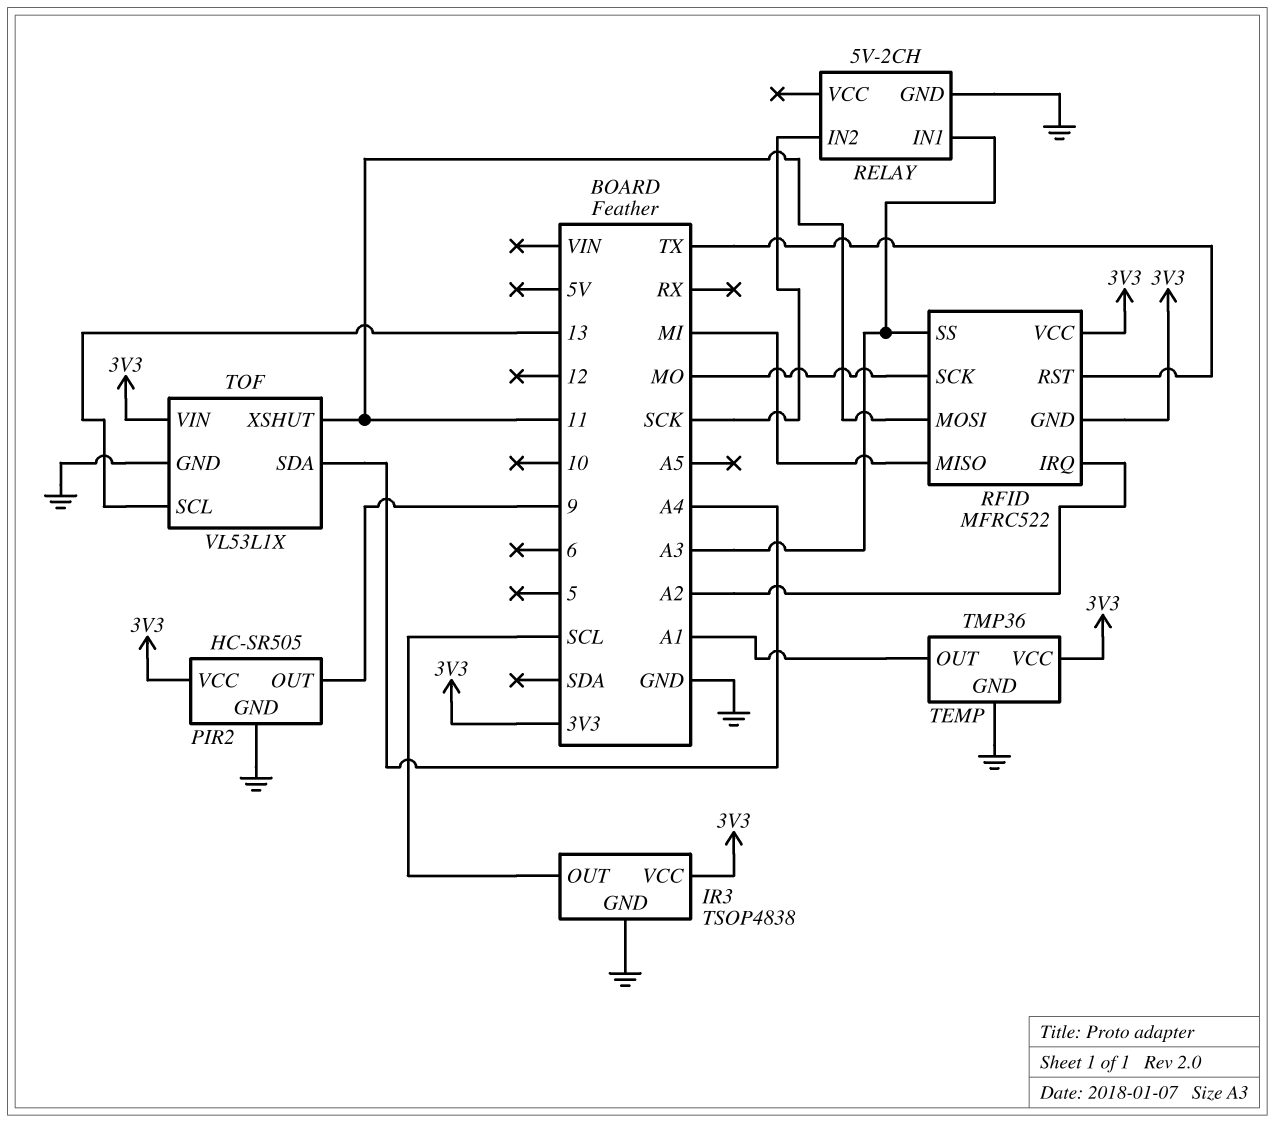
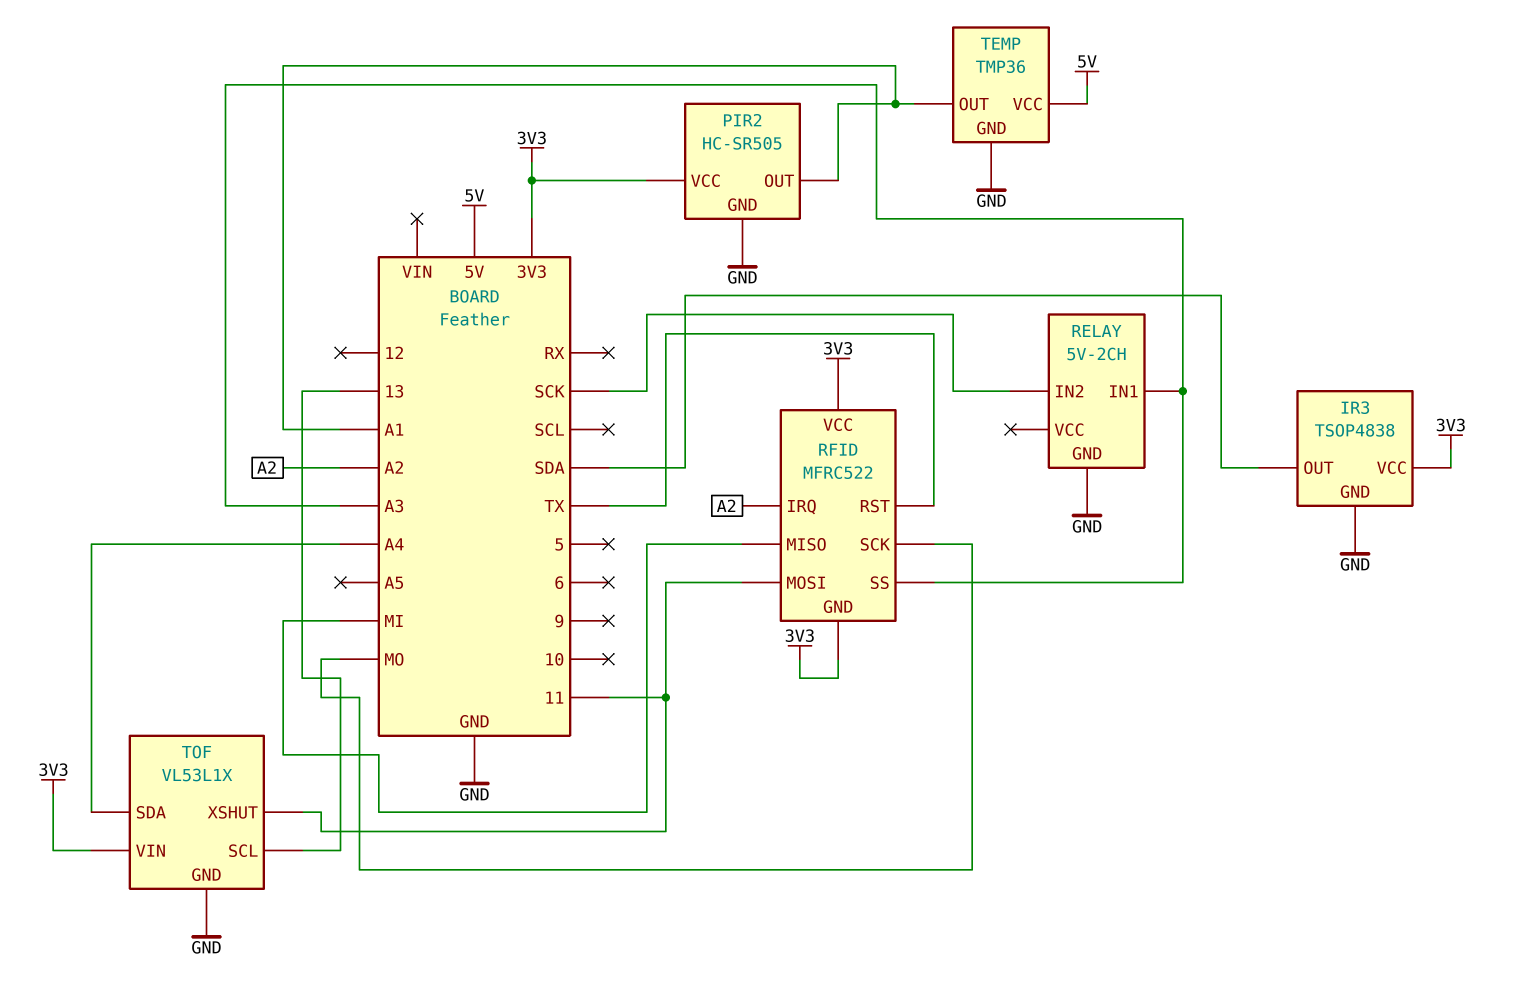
IR3 pin OUT: SCL -> SDA
PIR2 pin OUT: 9 -> A1
TEMP pin VCC: 3V3 -> 5V

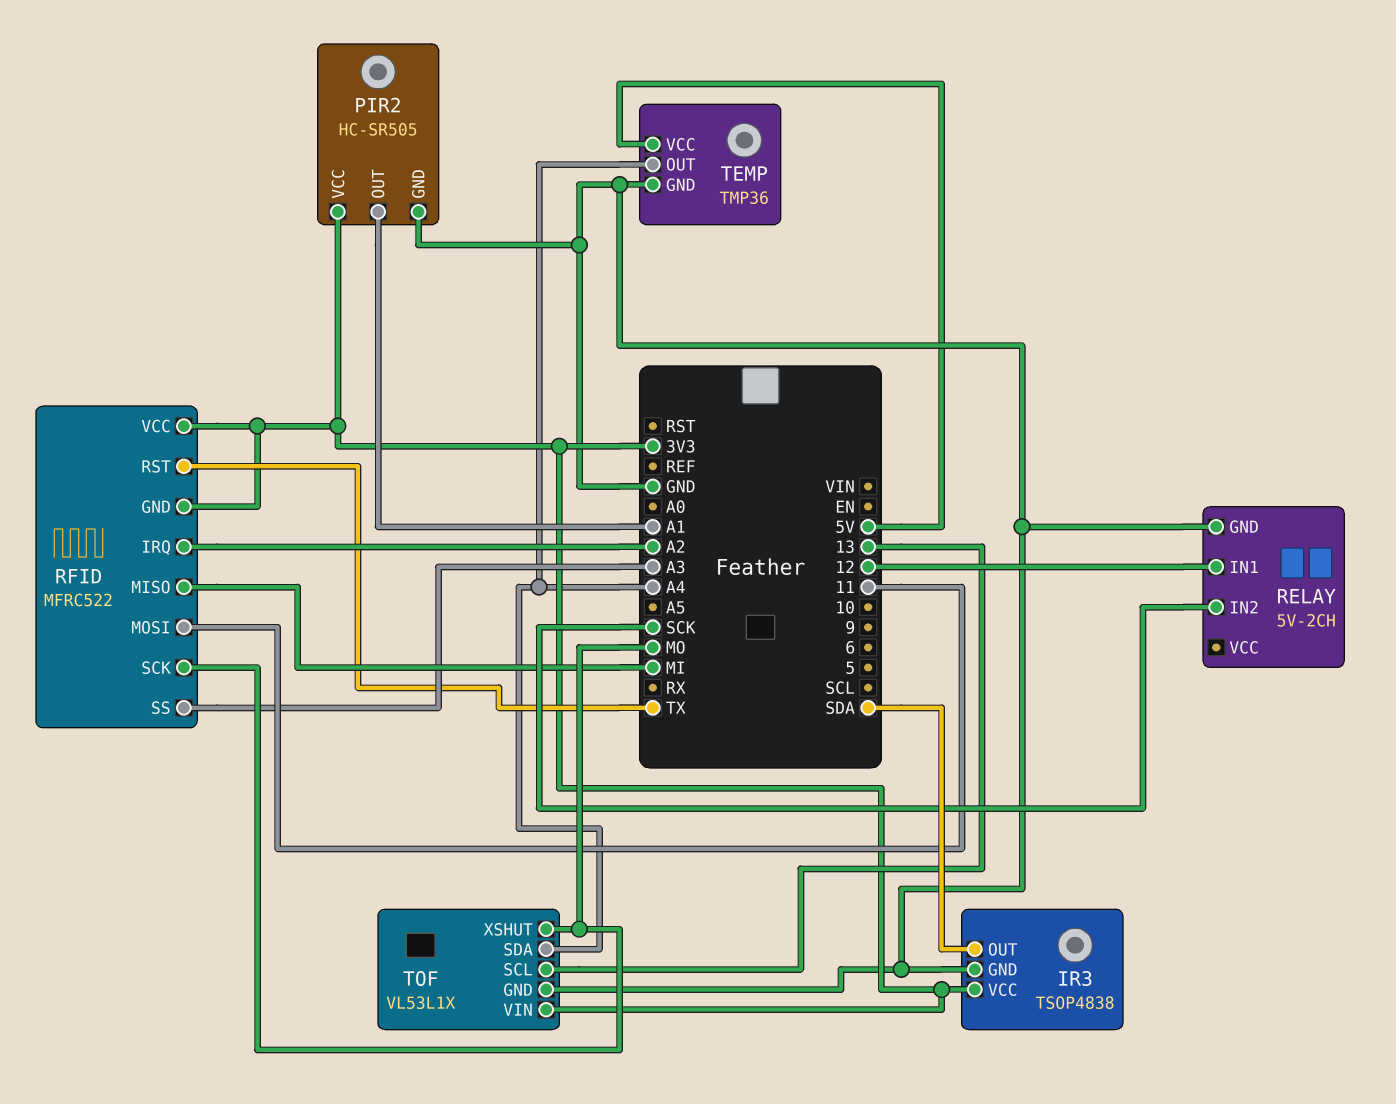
RELAY pin IN1: A3 -> 12
TEMP pin OUT: A1 -> A4
TOF pin XSHUT: 11 -> MO

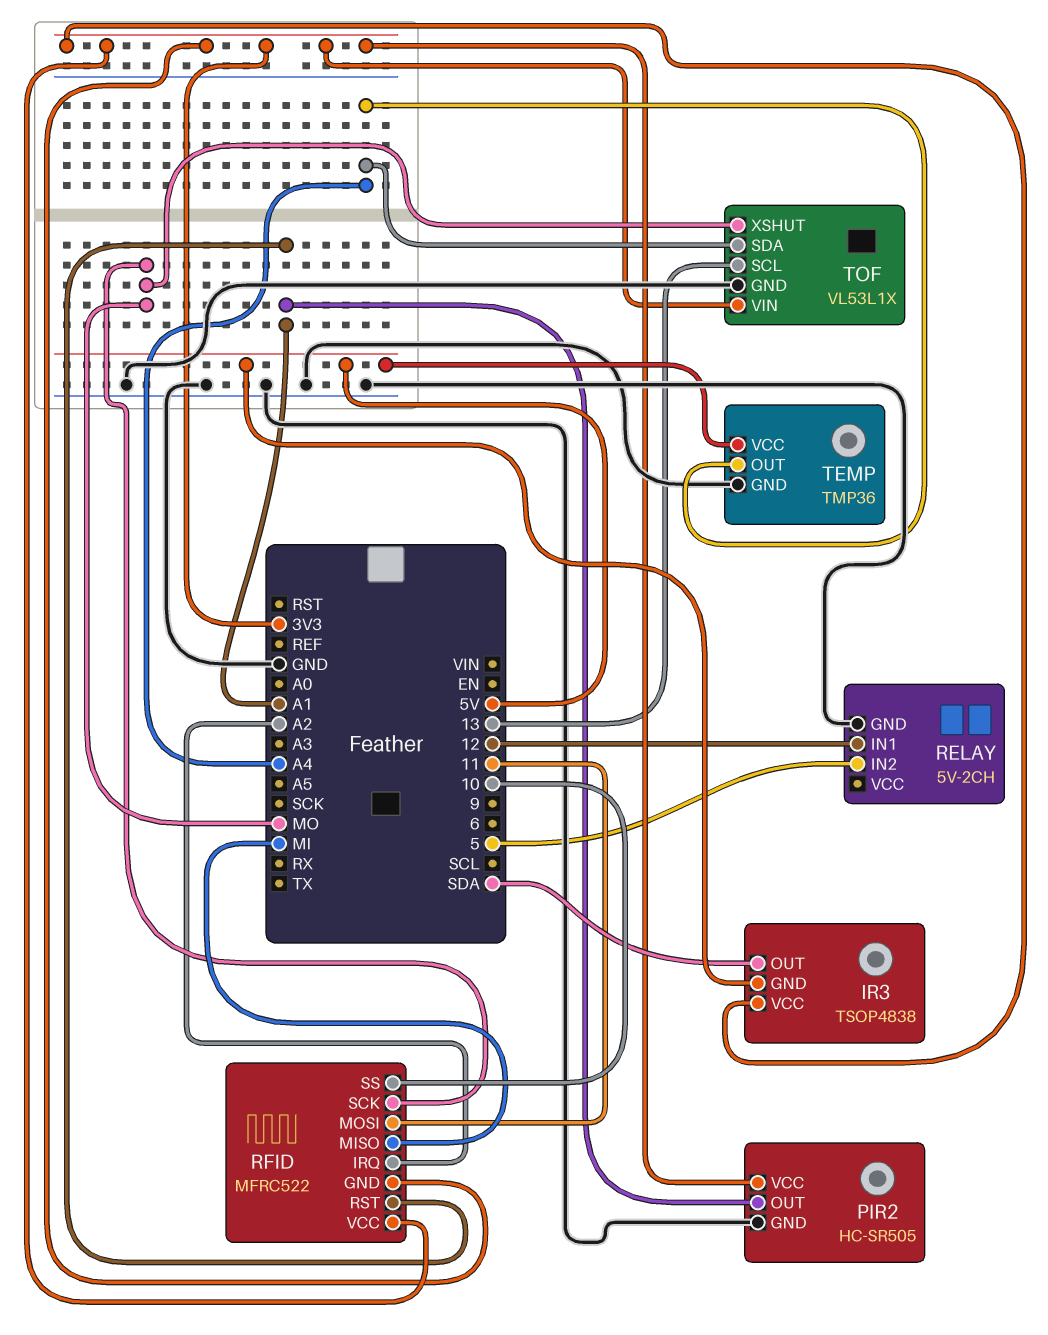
IR3 pin GND: GND -> 5V
RELAY pin IN2: SCK -> 5
RFID pin RST: TX -> A1
RFID pin SS: A3 -> 10

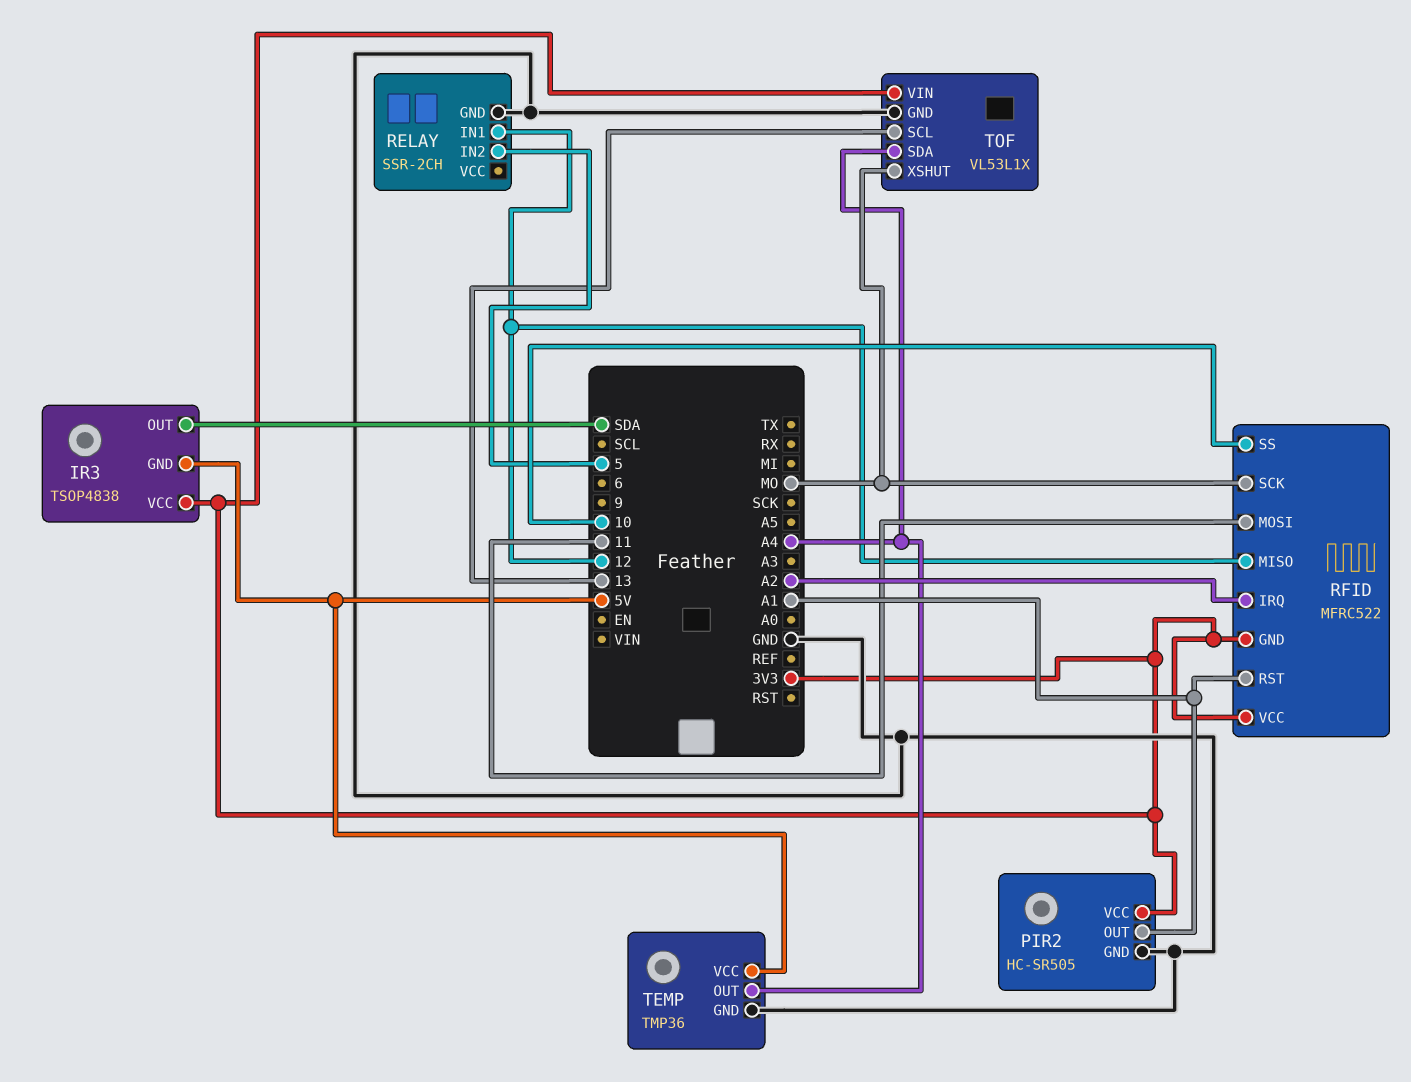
RELAY: 5V-2CH -> SSR-2CH
RFID pin MISO: MI -> 12

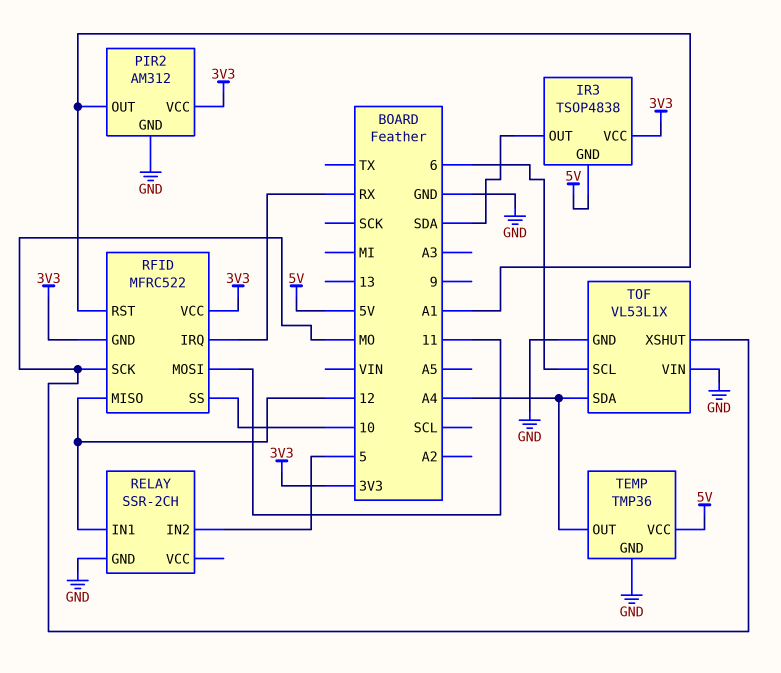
PIR2: HC-SR505 -> AM312
RFID pin IRQ: A2 -> RX
TOF pin SCL: 13 -> 6
TOF pin VIN: 3V3 -> GND

